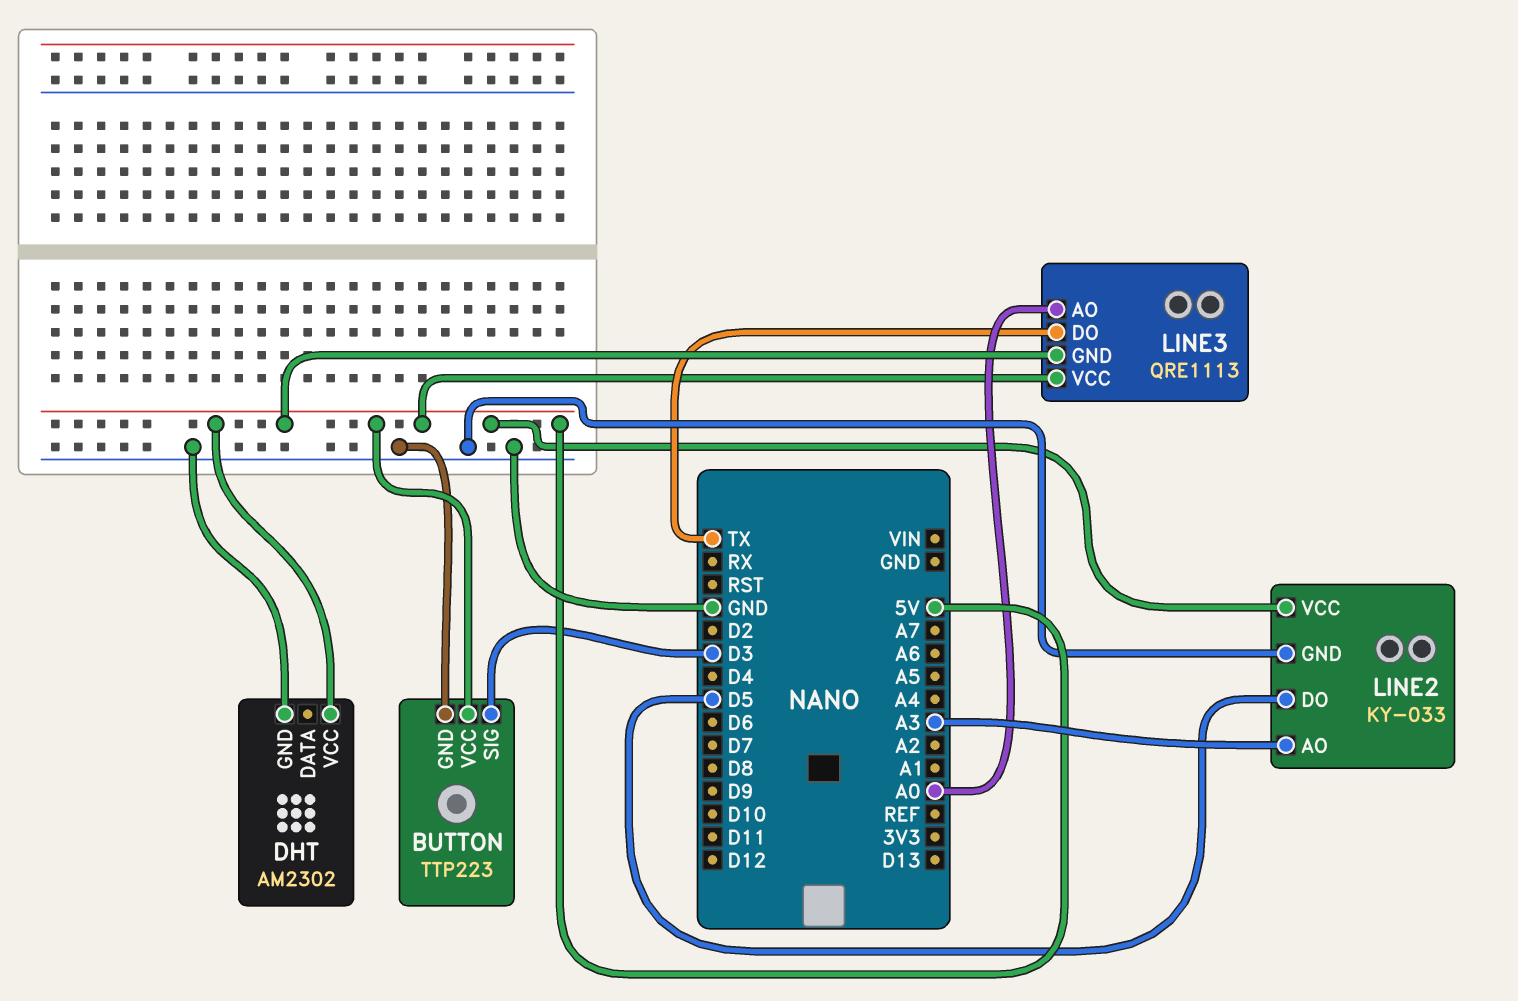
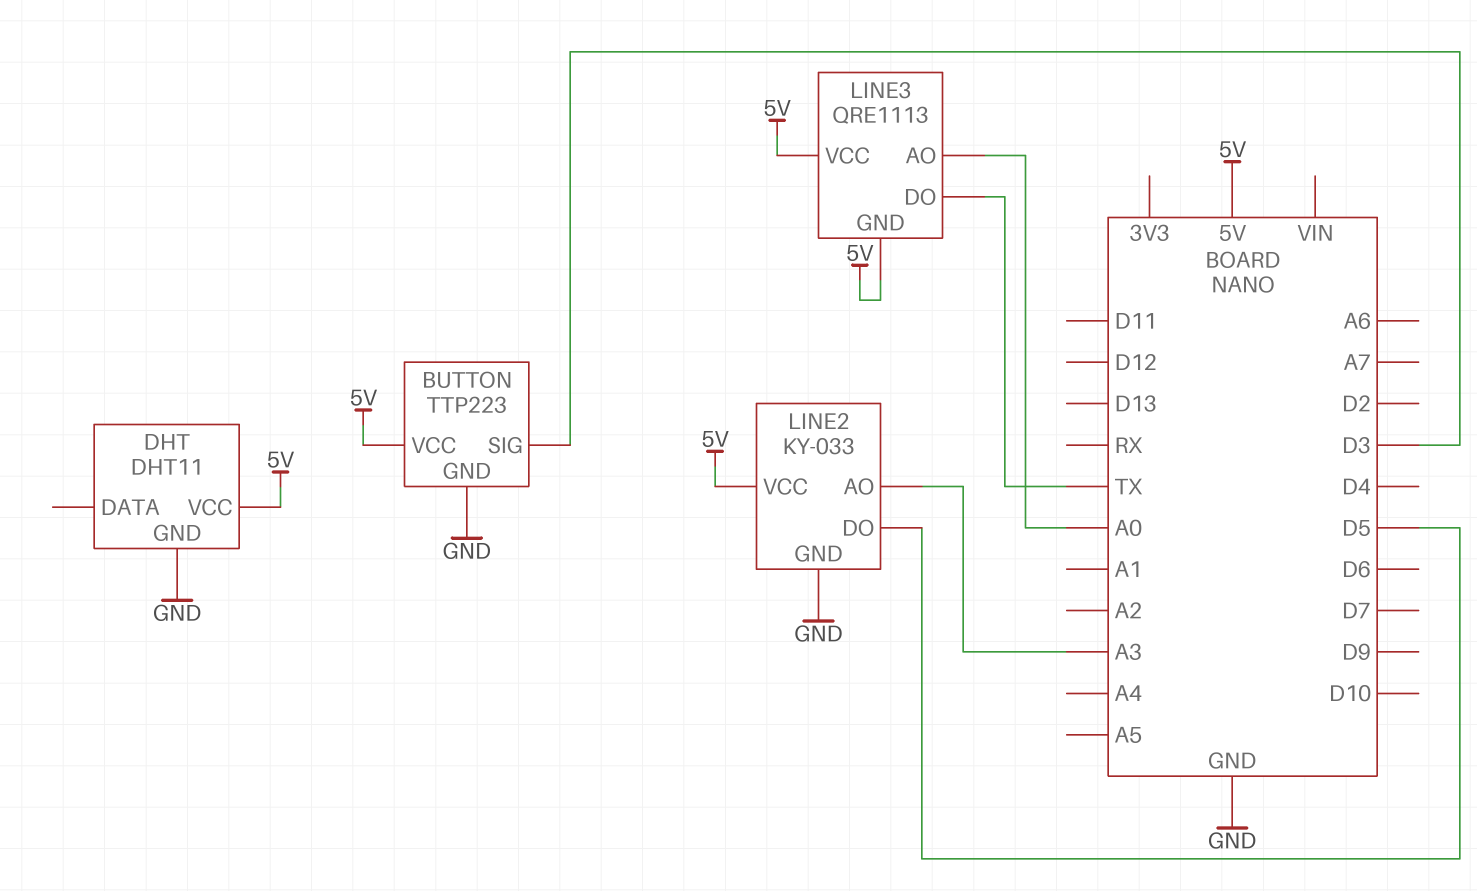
DHT: AM2302 -> DHT11

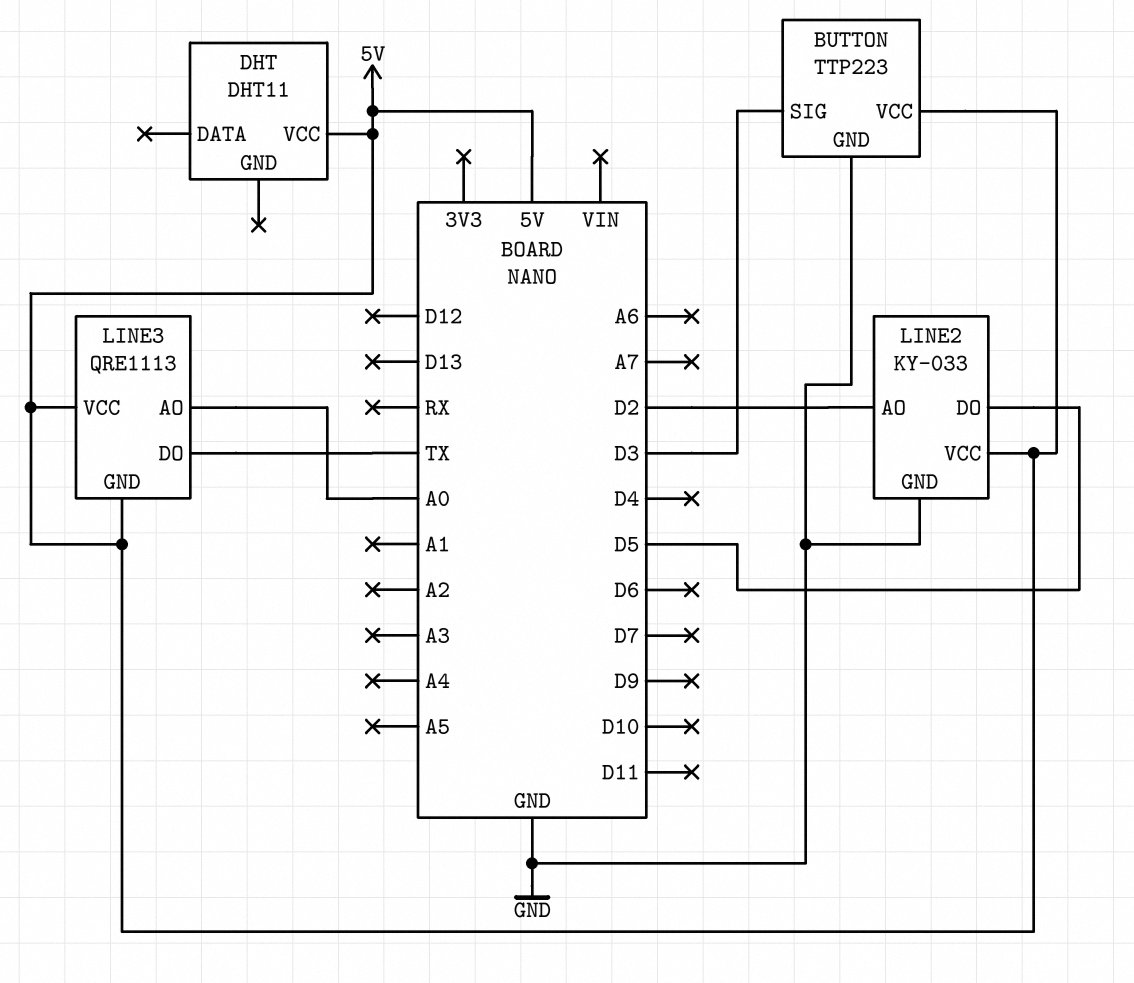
DHT pin GND: GND -> none
LINE2 pin AO: A3 -> D2

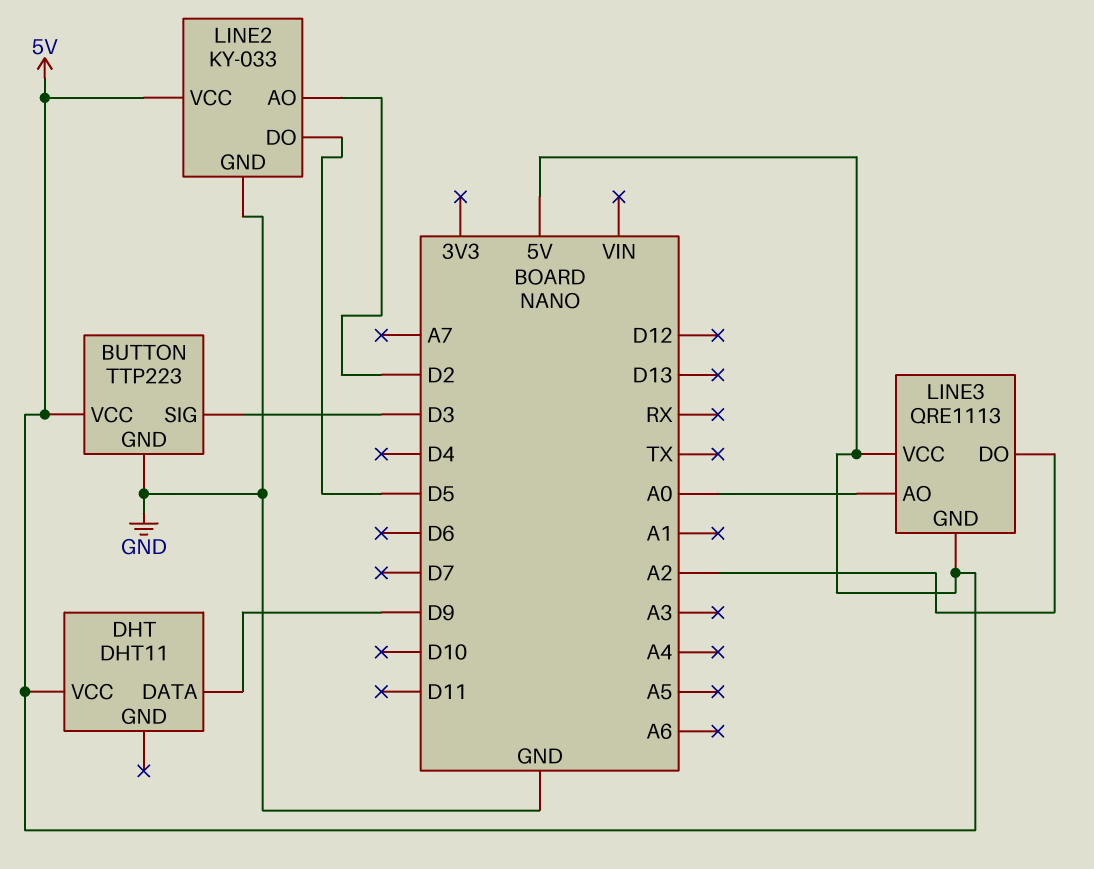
DHT pin DATA: none -> D9
LINE3 pin DO: TX -> A2

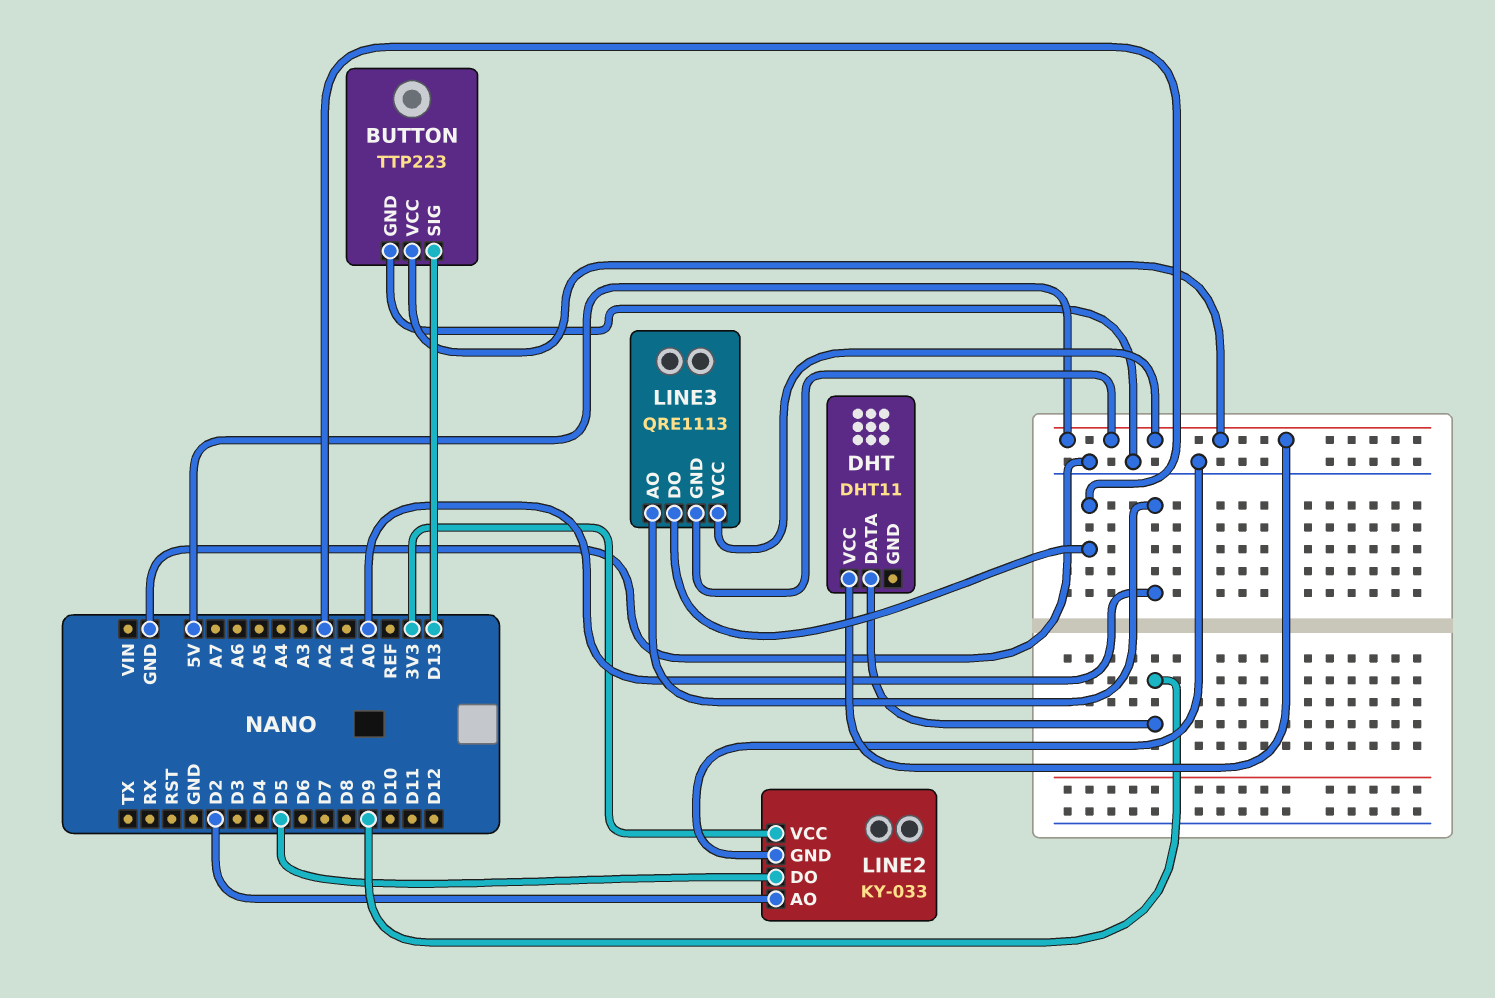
BUTTON pin SIG: D3 -> D13
LINE2 pin VCC: 5V -> 3V3

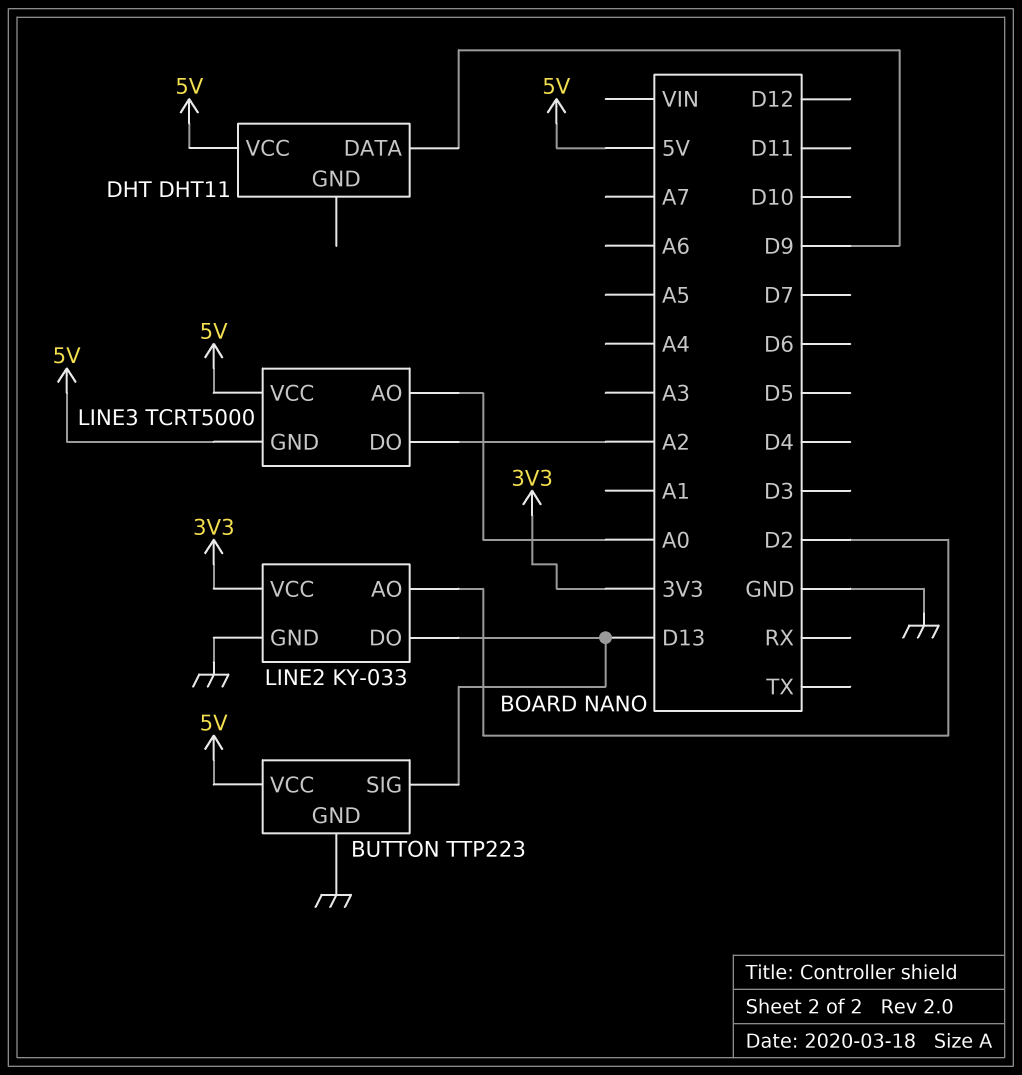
LINE2 pin DO: D5 -> D13
LINE3: QRE1113 -> TCRT5000

